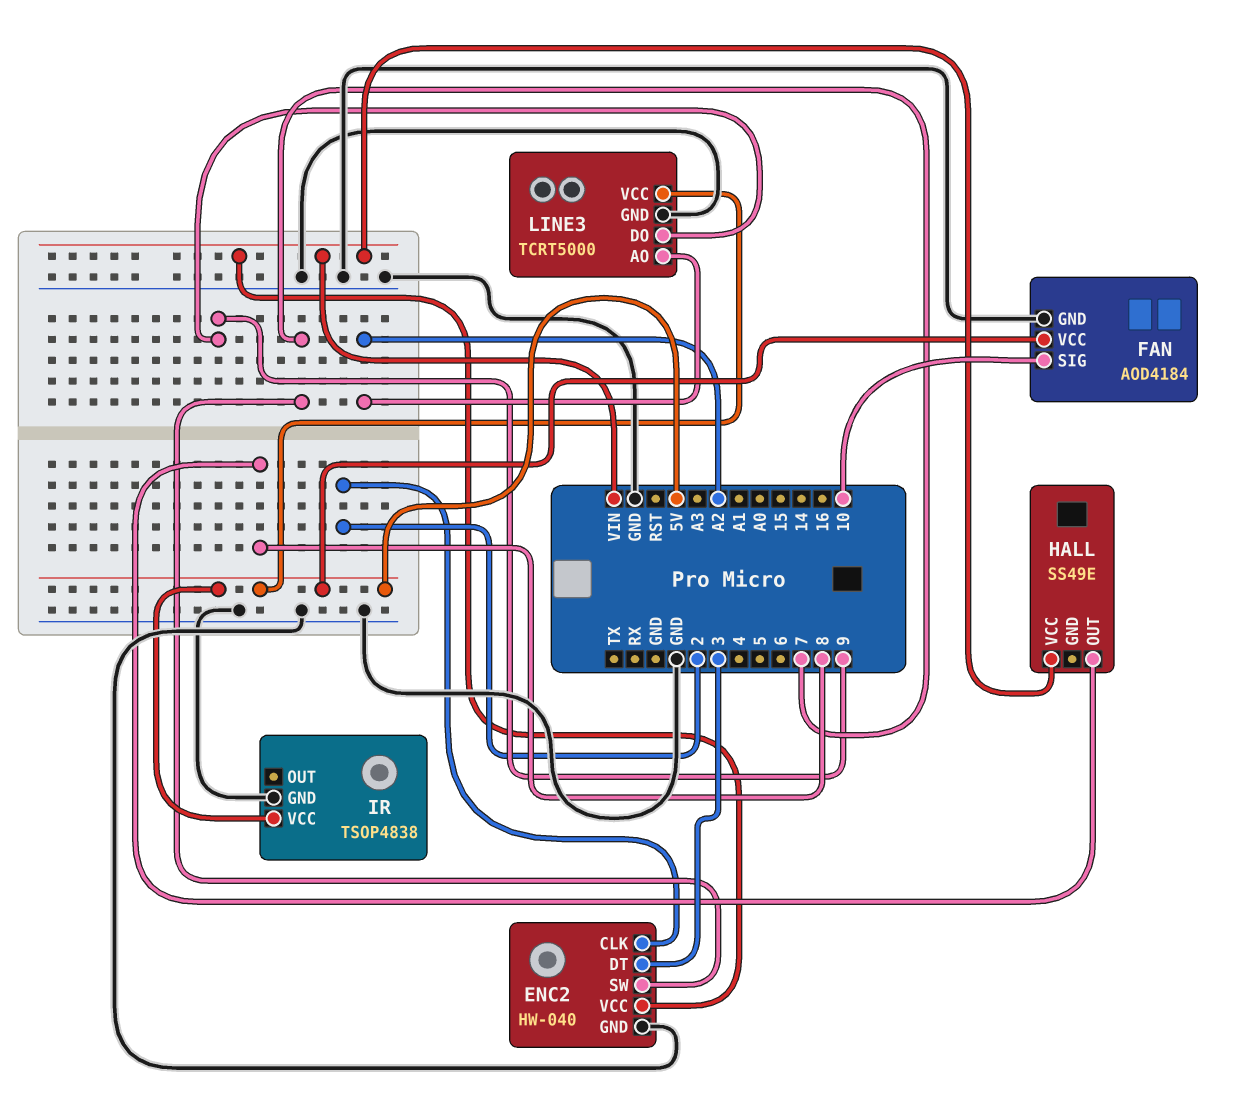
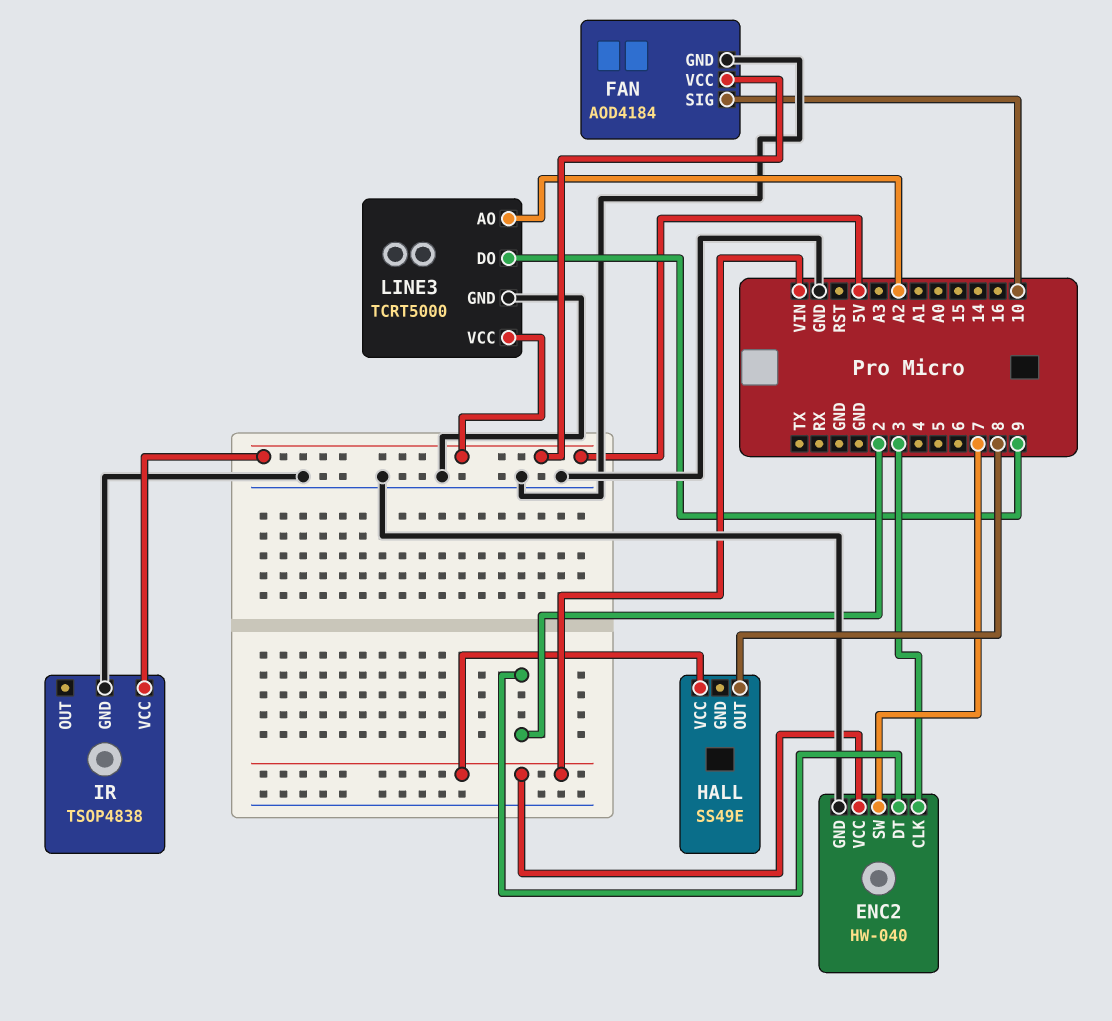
ENC2 pin CLK: 2 -> 3
ENC2 pin DT: 3 -> 2

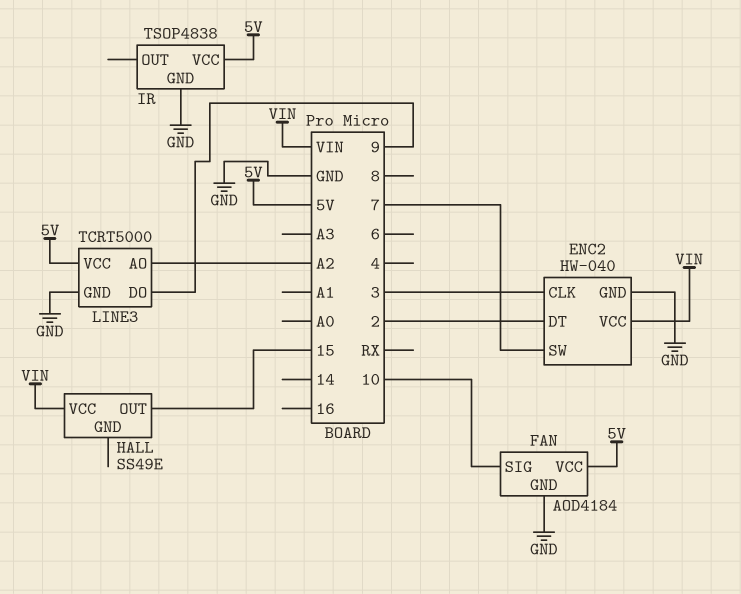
HALL pin OUT: 8 -> 15

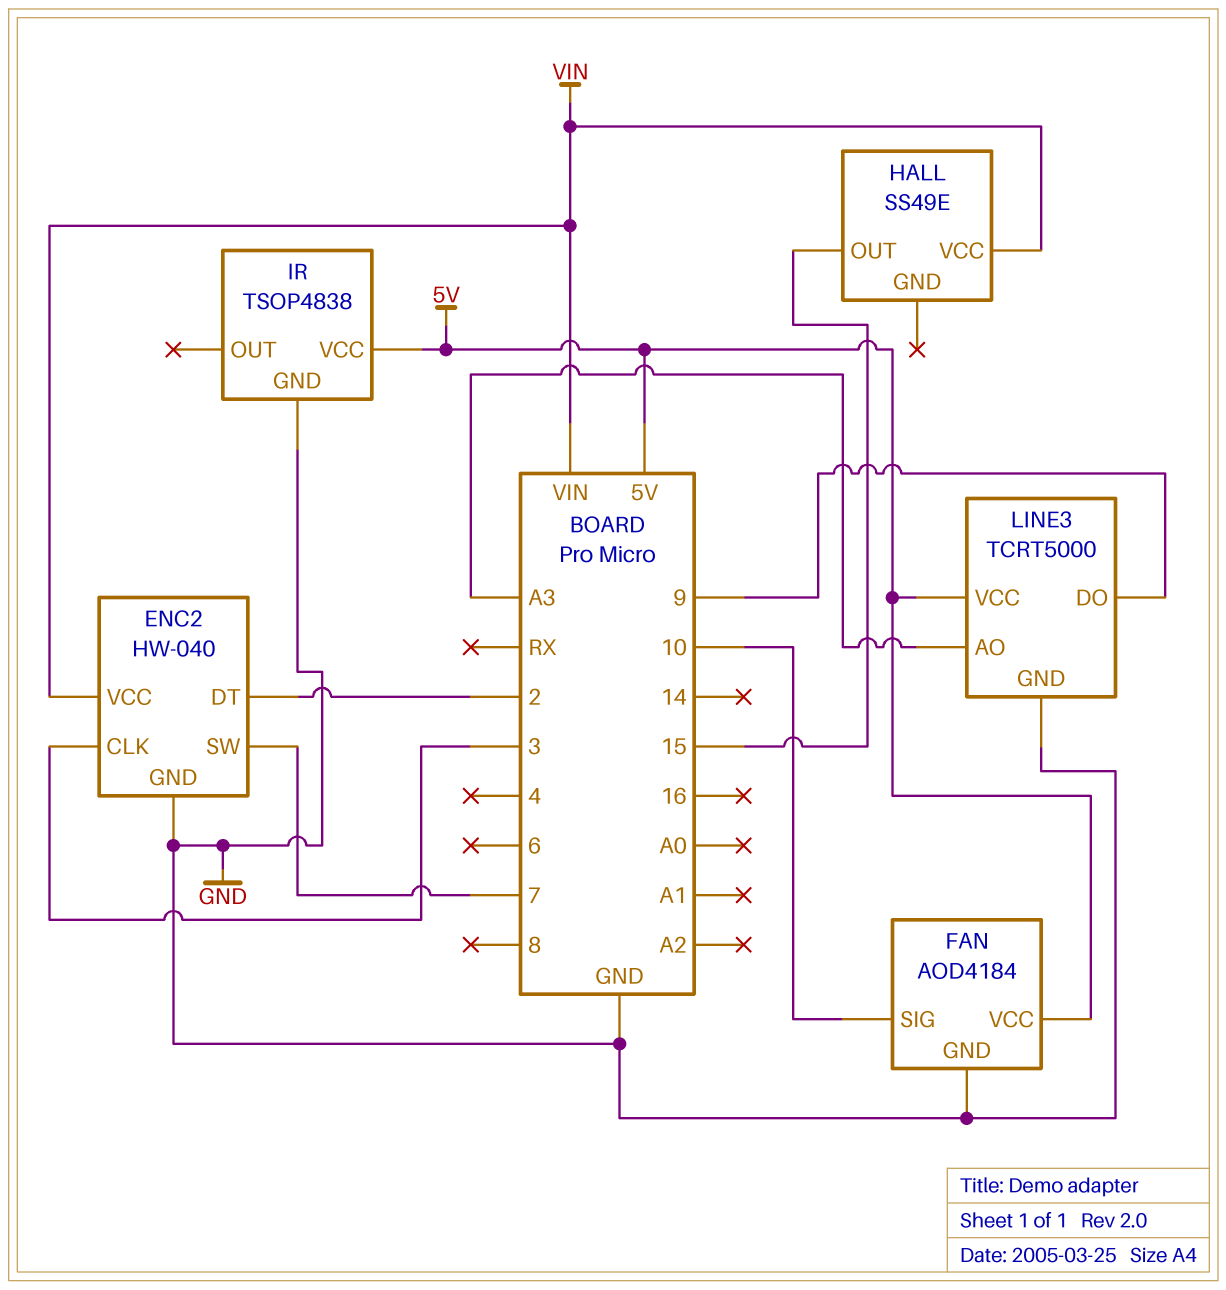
LINE3 pin AO: A2 -> A3

